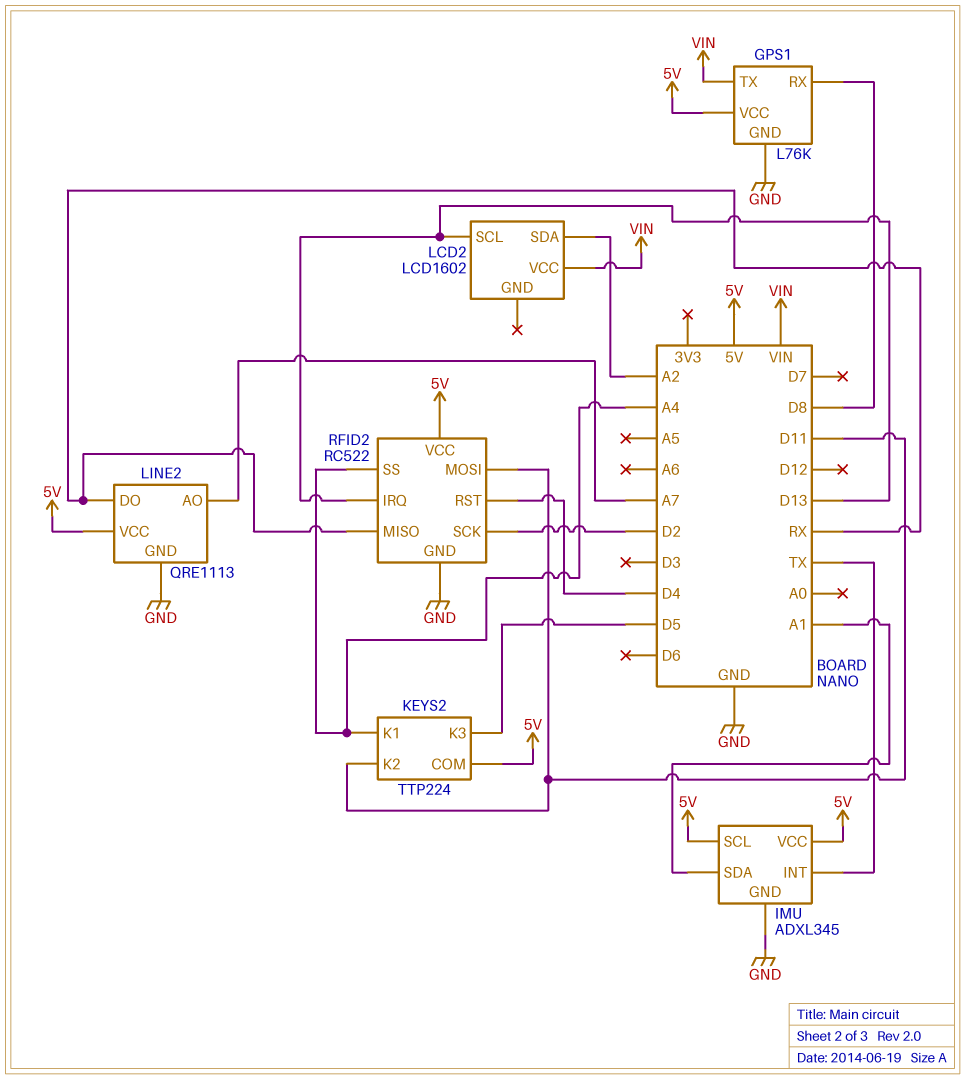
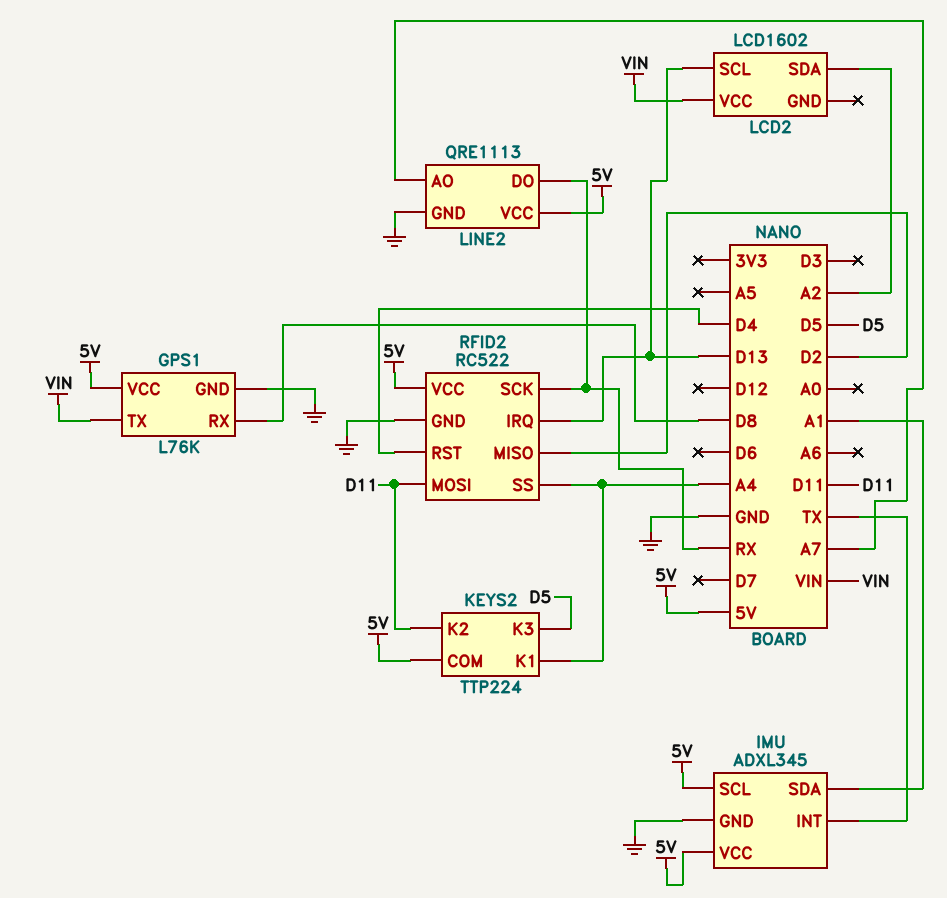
RFID2 pin MISO: RX -> D2
RFID2 pin SCK: D2 -> RX

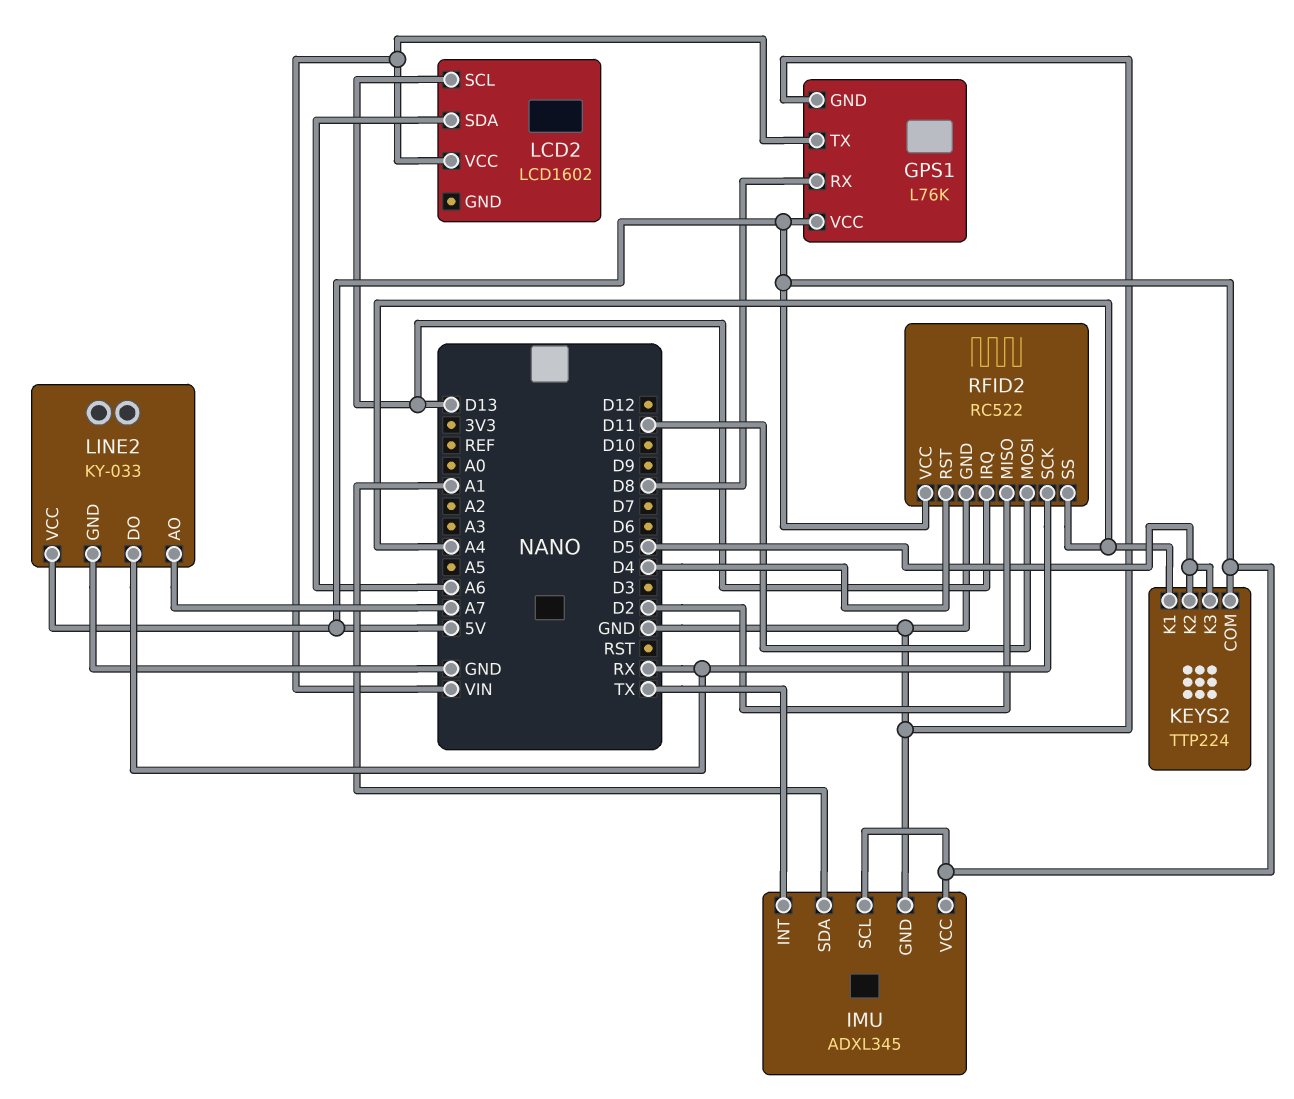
KEYS2 pin K2: D11 -> D5
LCD2 pin SDA: A2 -> A6
LINE2: QRE1113 -> KY-033

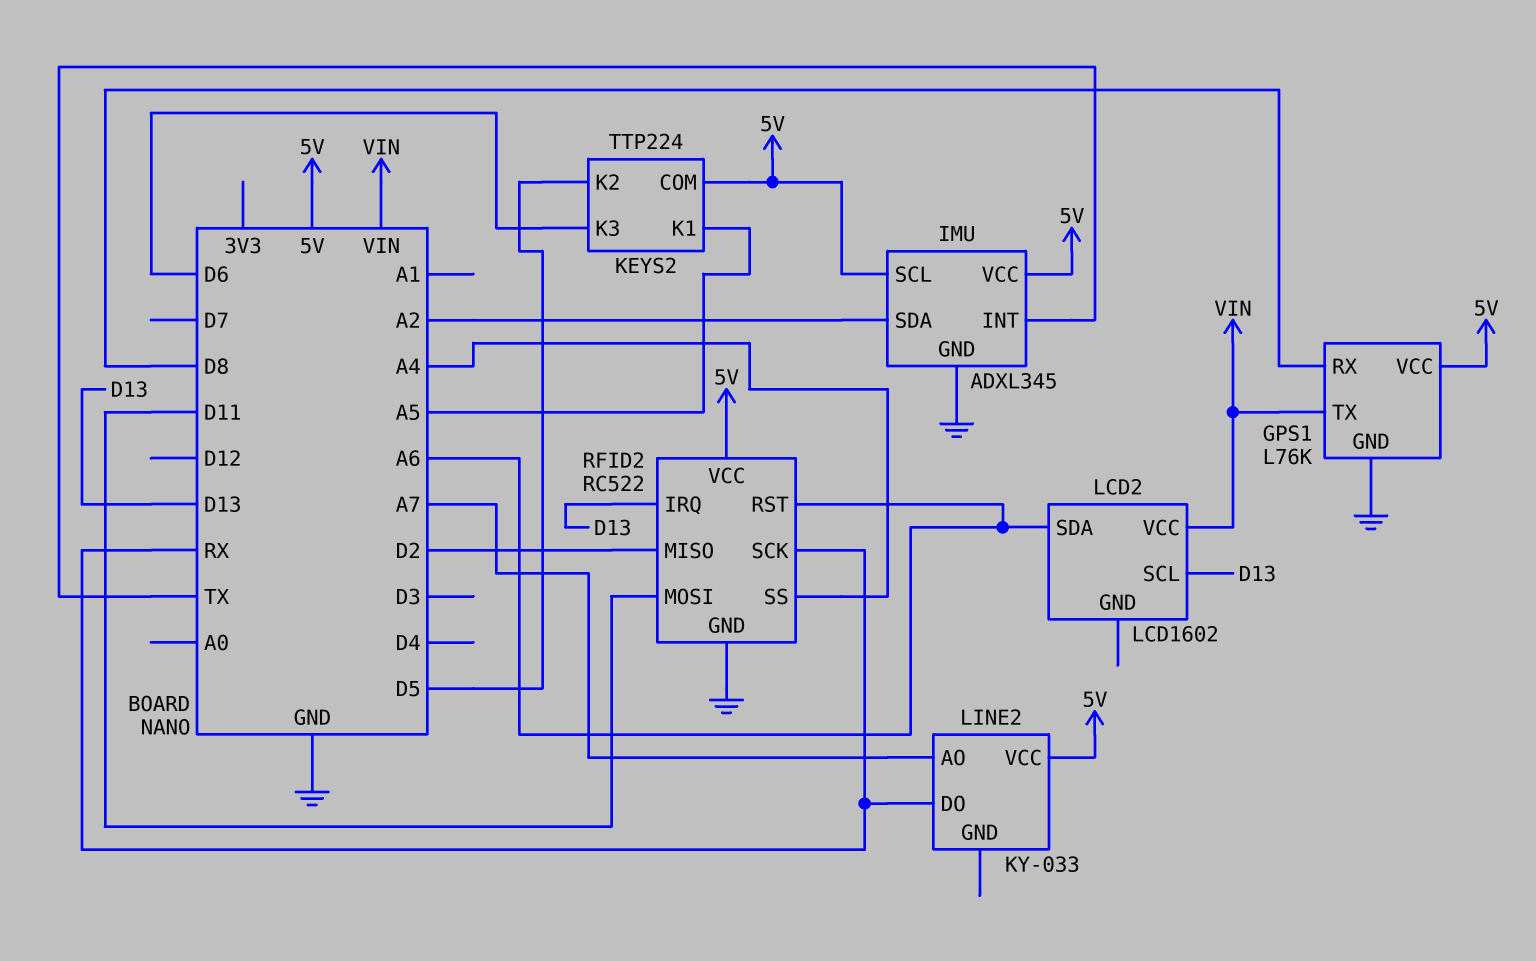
IMU pin SDA: A1 -> A2
KEYS2 pin K1: A4 -> A5
KEYS2 pin K3: D5 -> D6
LINE2 pin GND: GND -> none
RFID2 pin RST: D4 -> A6

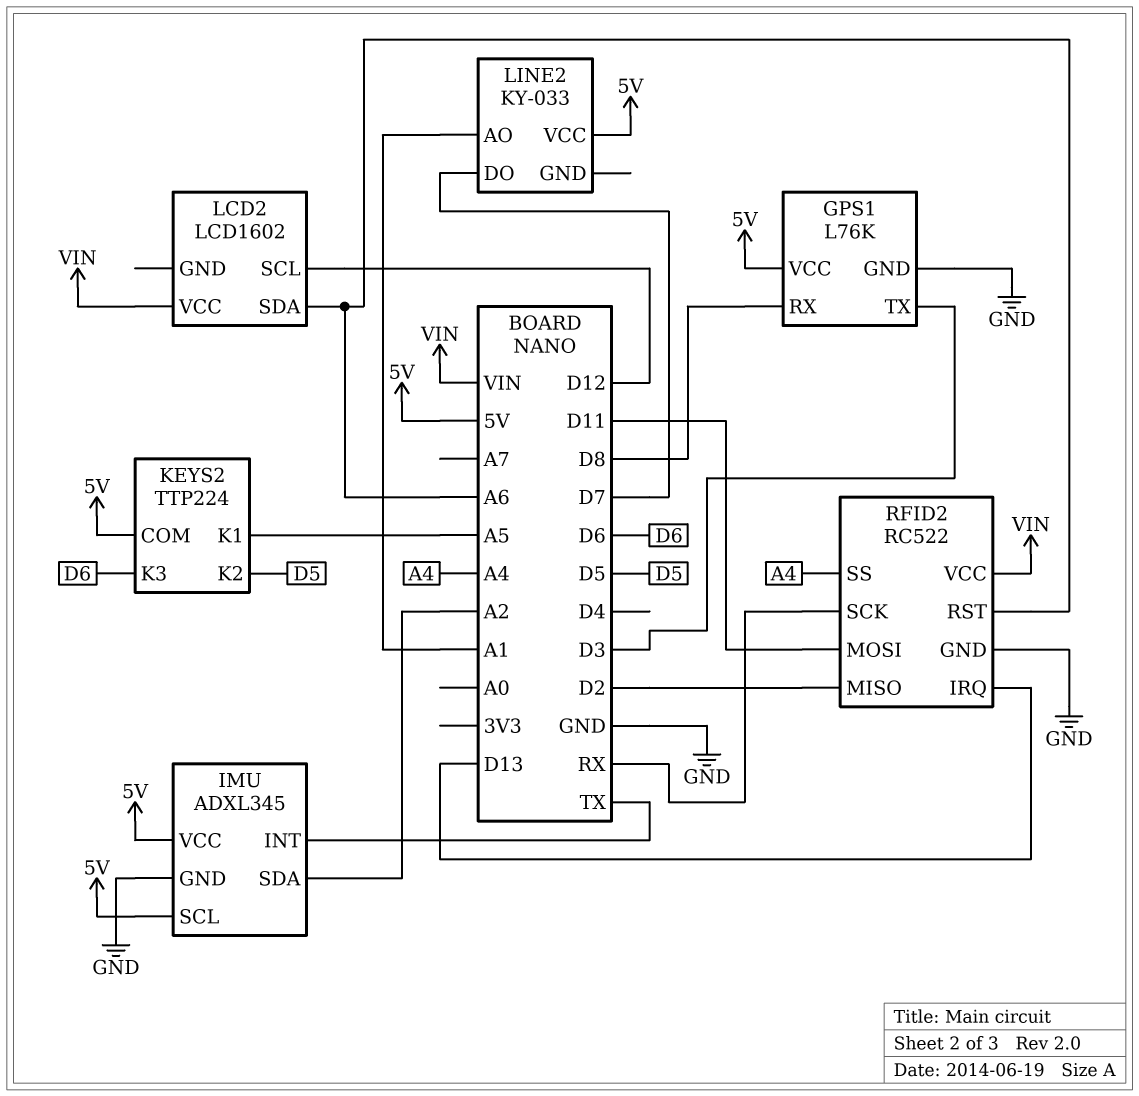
GPS1 pin TX: VIN -> D3
LCD2 pin SCL: D13 -> D12
LINE2 pin AO: A7 -> A1
LINE2 pin DO: RX -> D7
RFID2 pin VCC: 5V -> VIN

